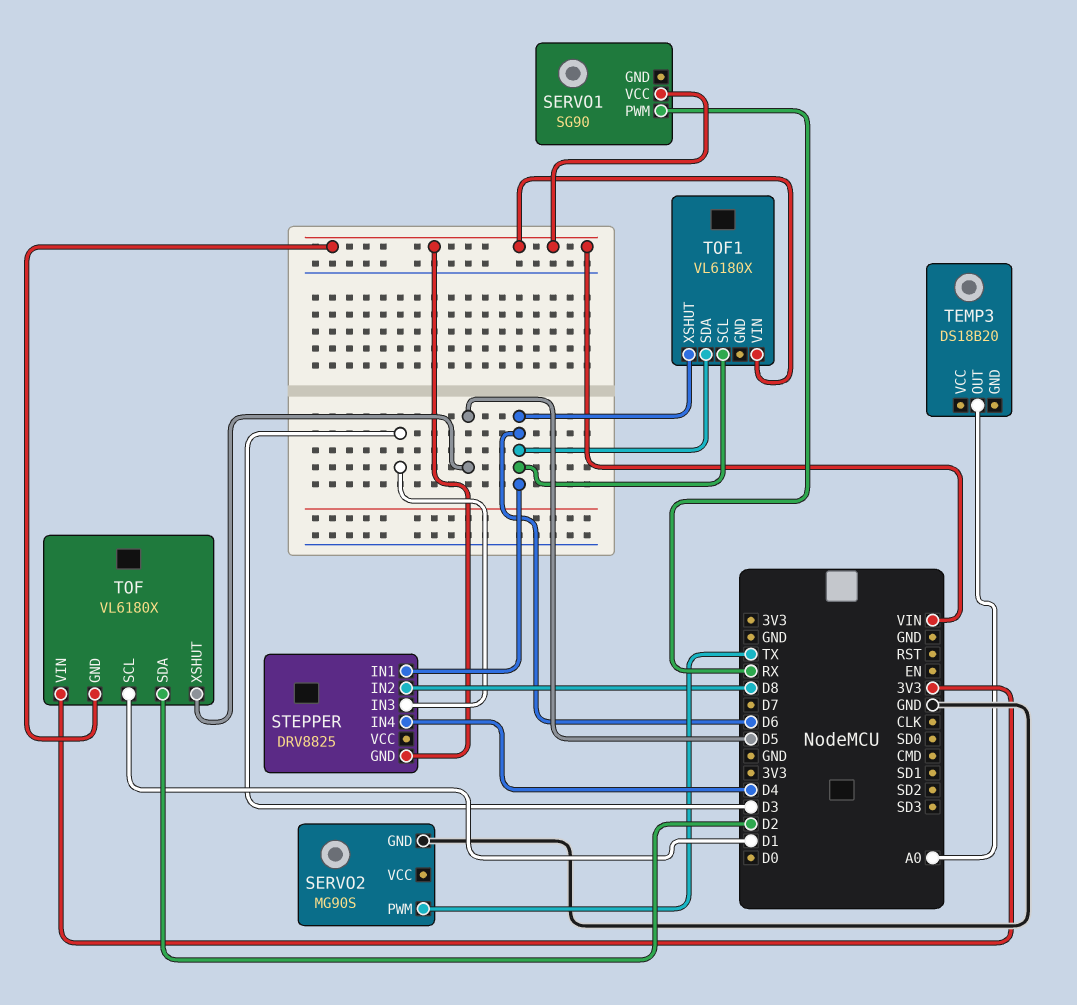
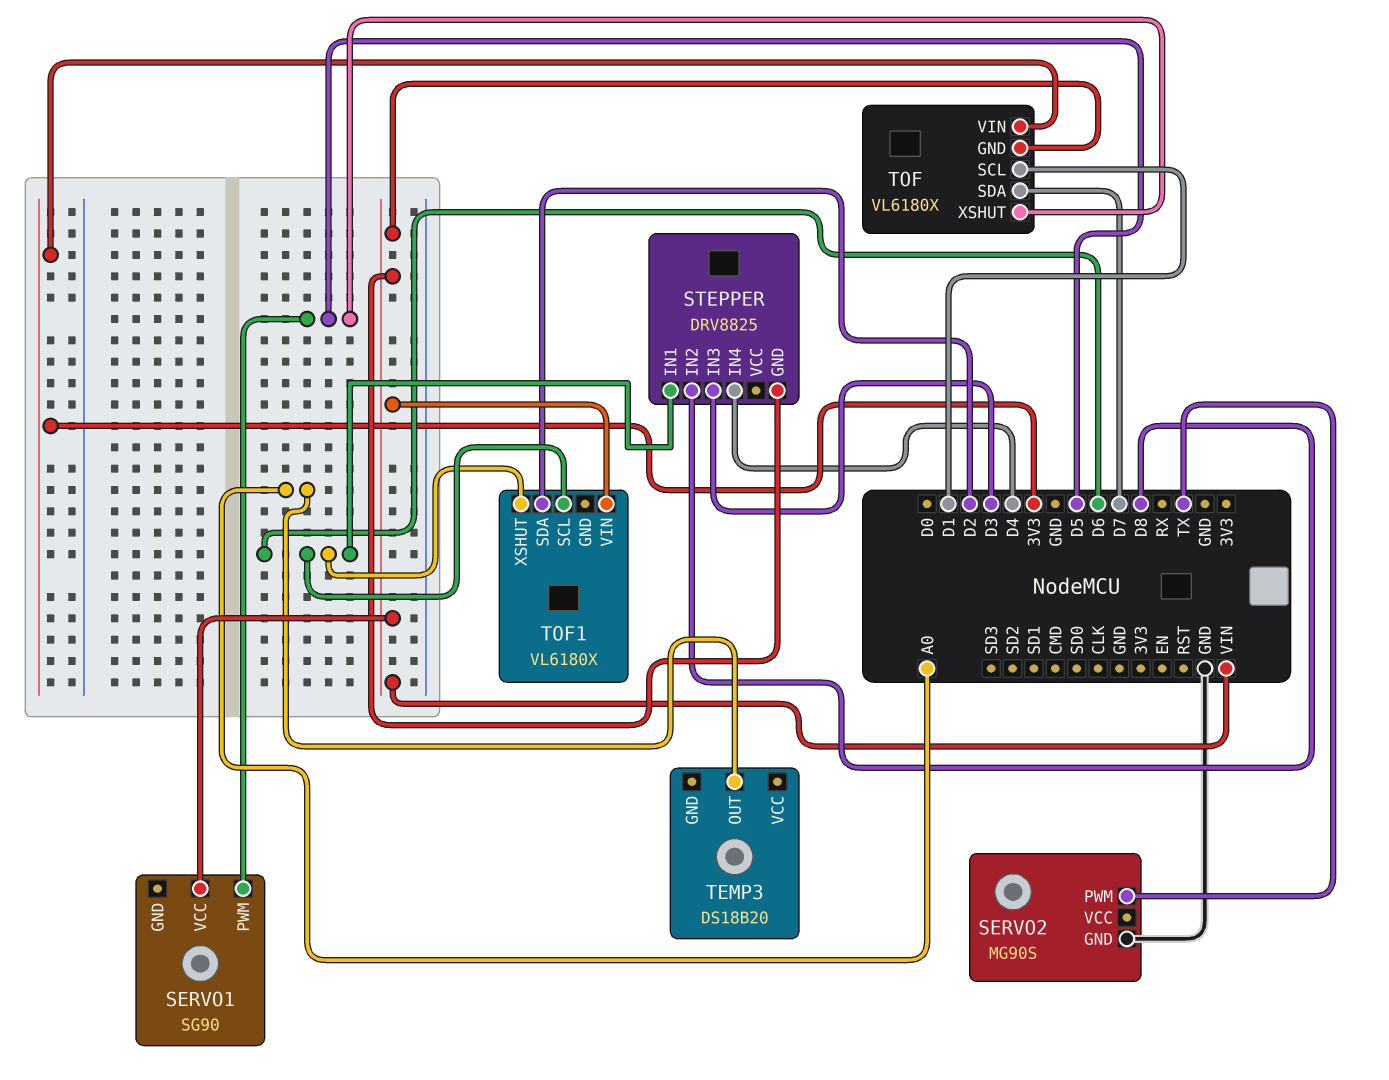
SERVO1 pin PWM: RX -> D5
TOF pin SDA: D2 -> D7
TOF1 pin SDA: D6 -> D2

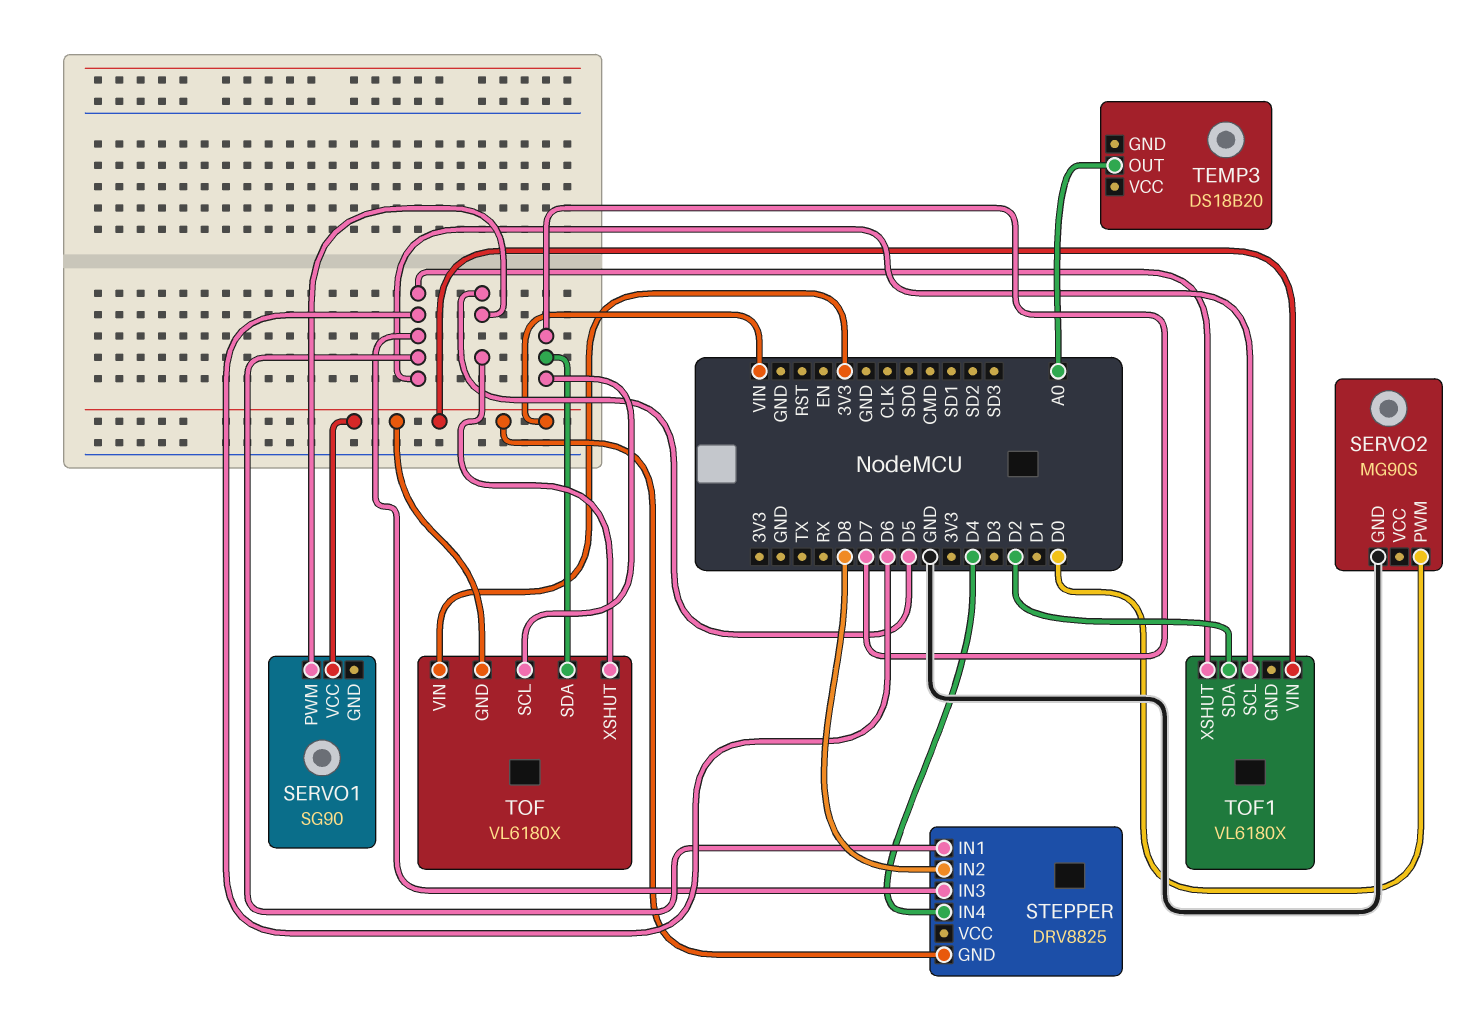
SERVO2 pin PWM: TX -> D0
STEPPER pin IN3: D3 -> D6
TOF pin SCL: D1 -> D7

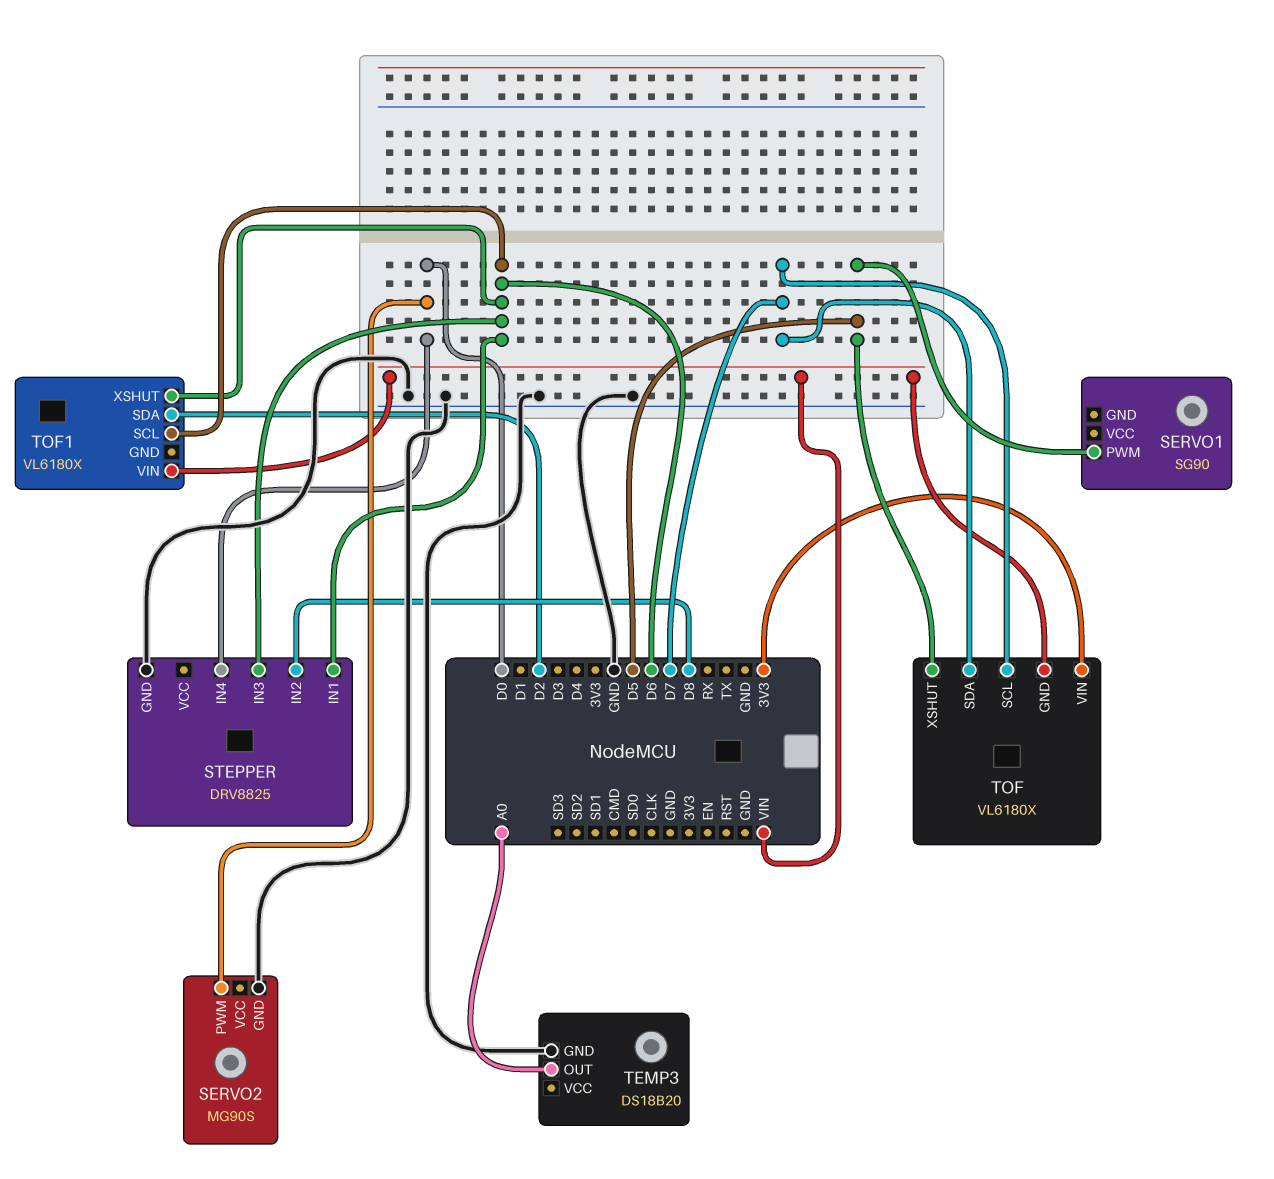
SERVO1 pin VCC: VIN -> none
STEPPER pin GND: VIN -> GND
STEPPER pin IN4: D4 -> D0
TEMP3 pin GND: none -> GND

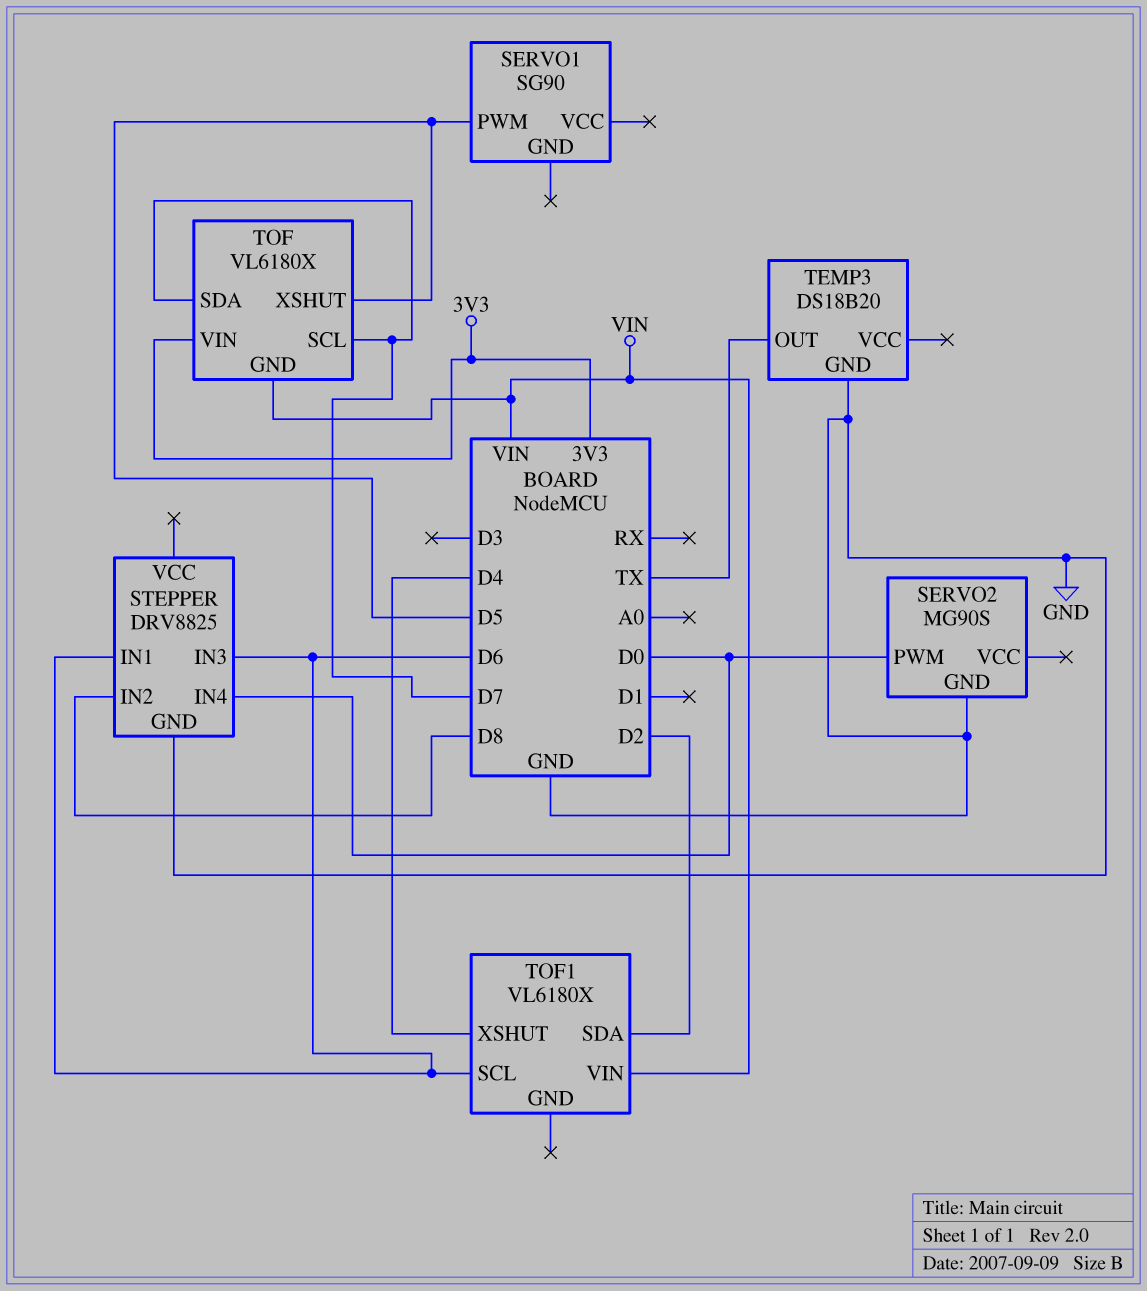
TEMP3 pin OUT: A0 -> TX
TOF1 pin XSHUT: D6 -> D4

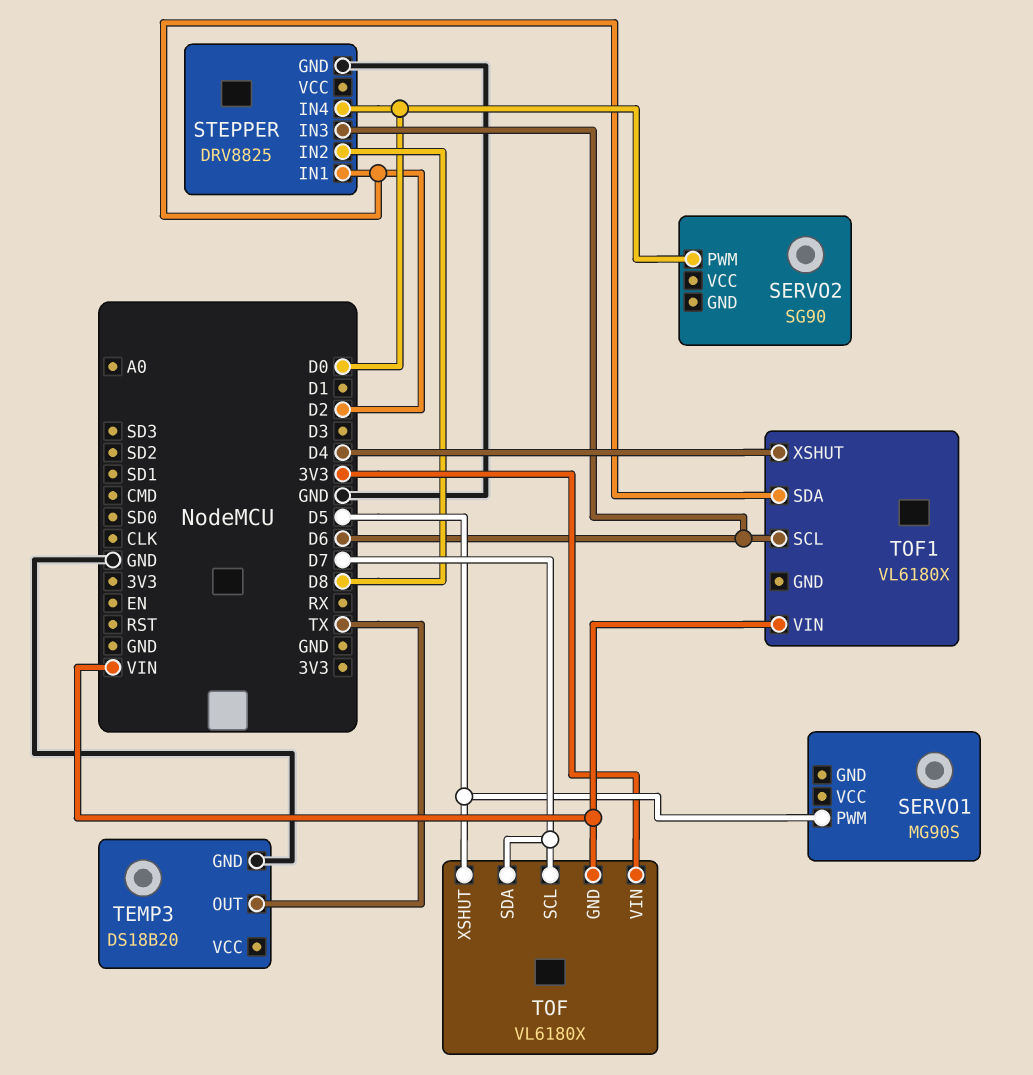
SERVO1: SG90 -> MG90S
SERVO2: MG90S -> SG90
SERVO2 pin GND: GND -> none
STEPPER pin IN1: D6 -> D2

